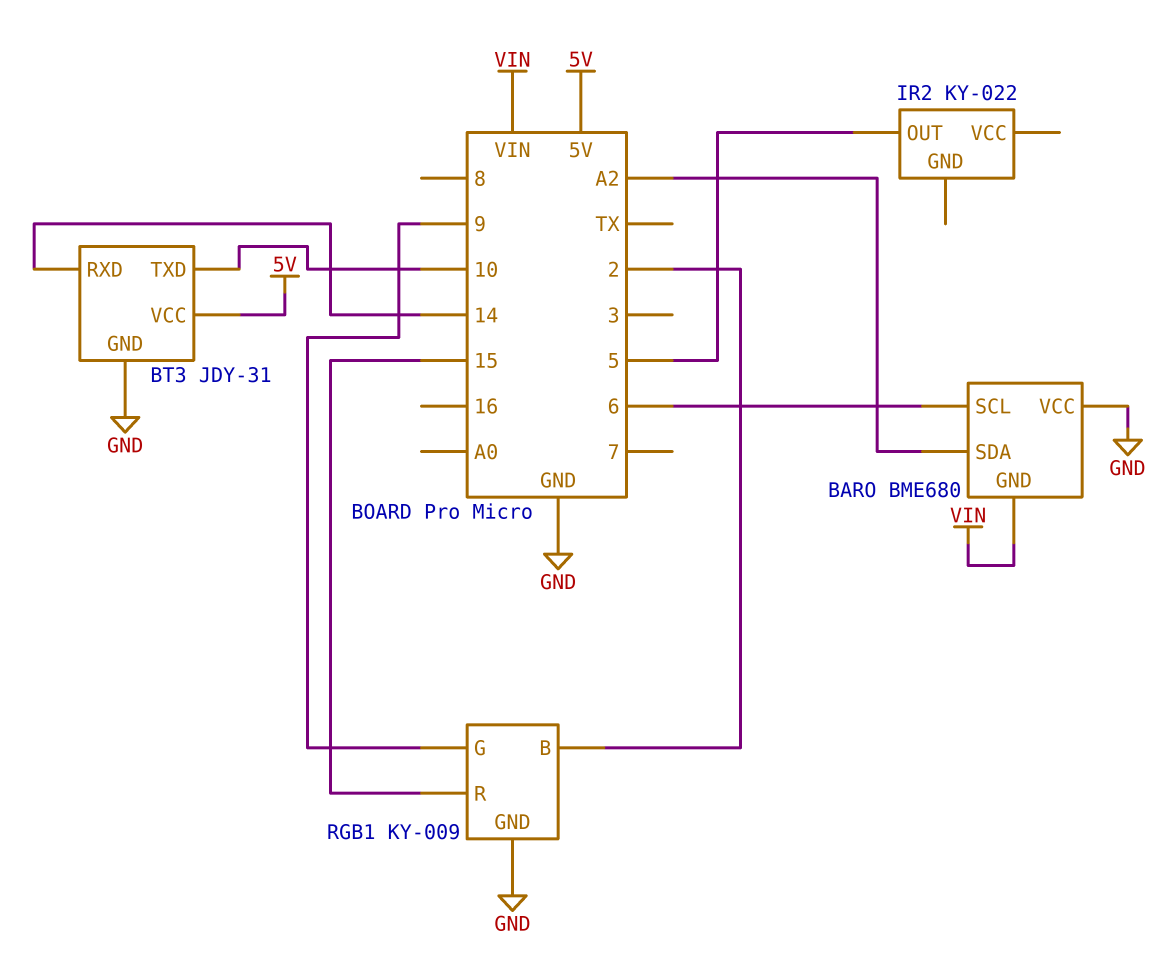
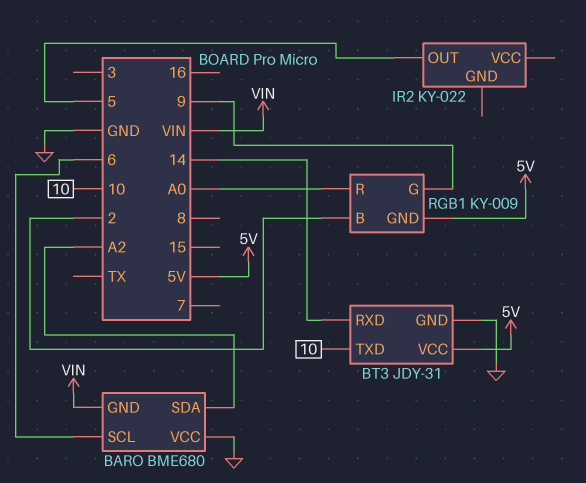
RGB1 pin GND: GND -> 5V
RGB1 pin R: 15 -> A0

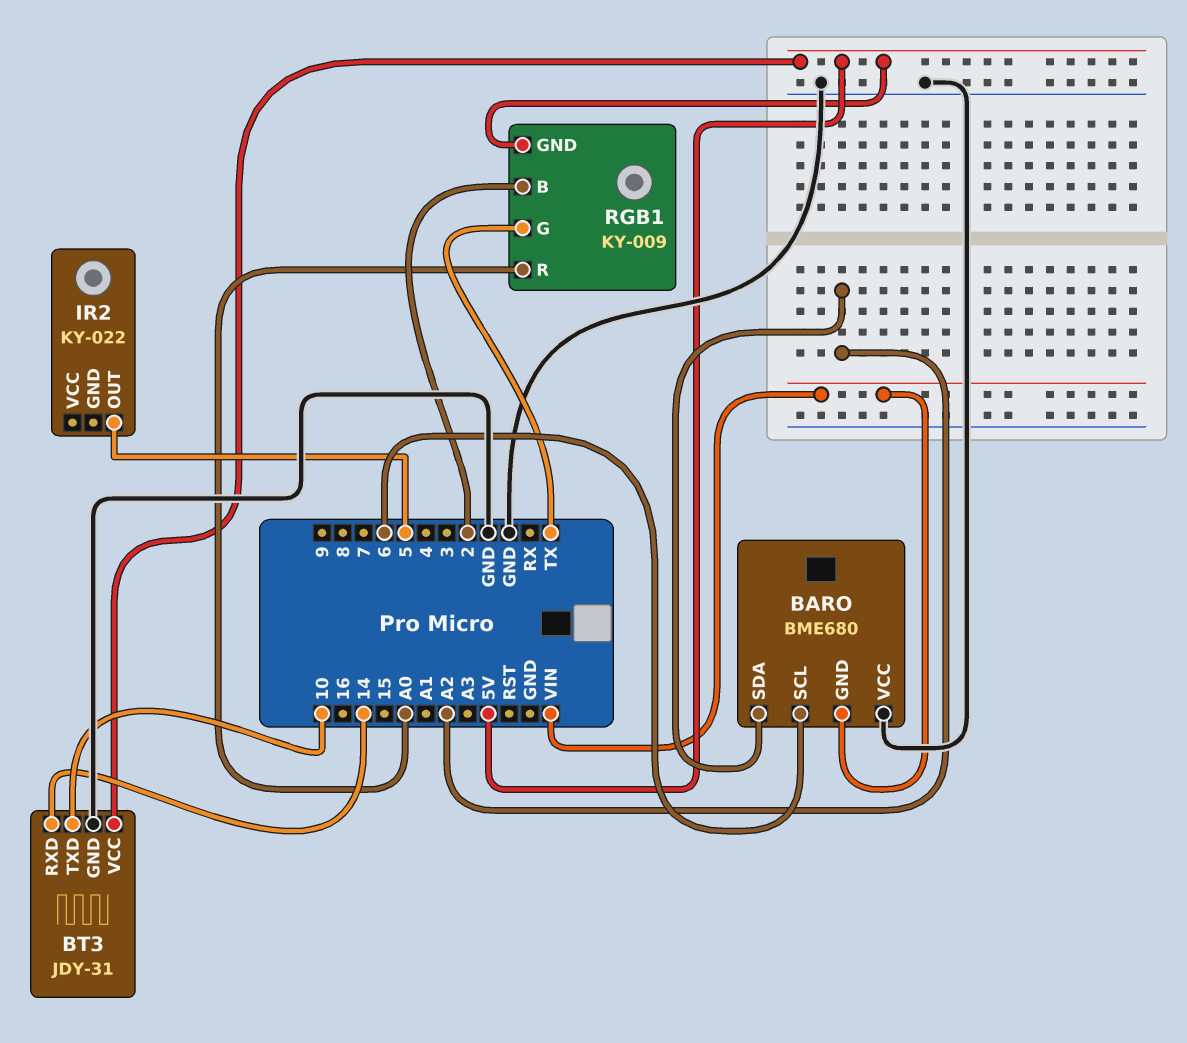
RGB1 pin G: 9 -> TX

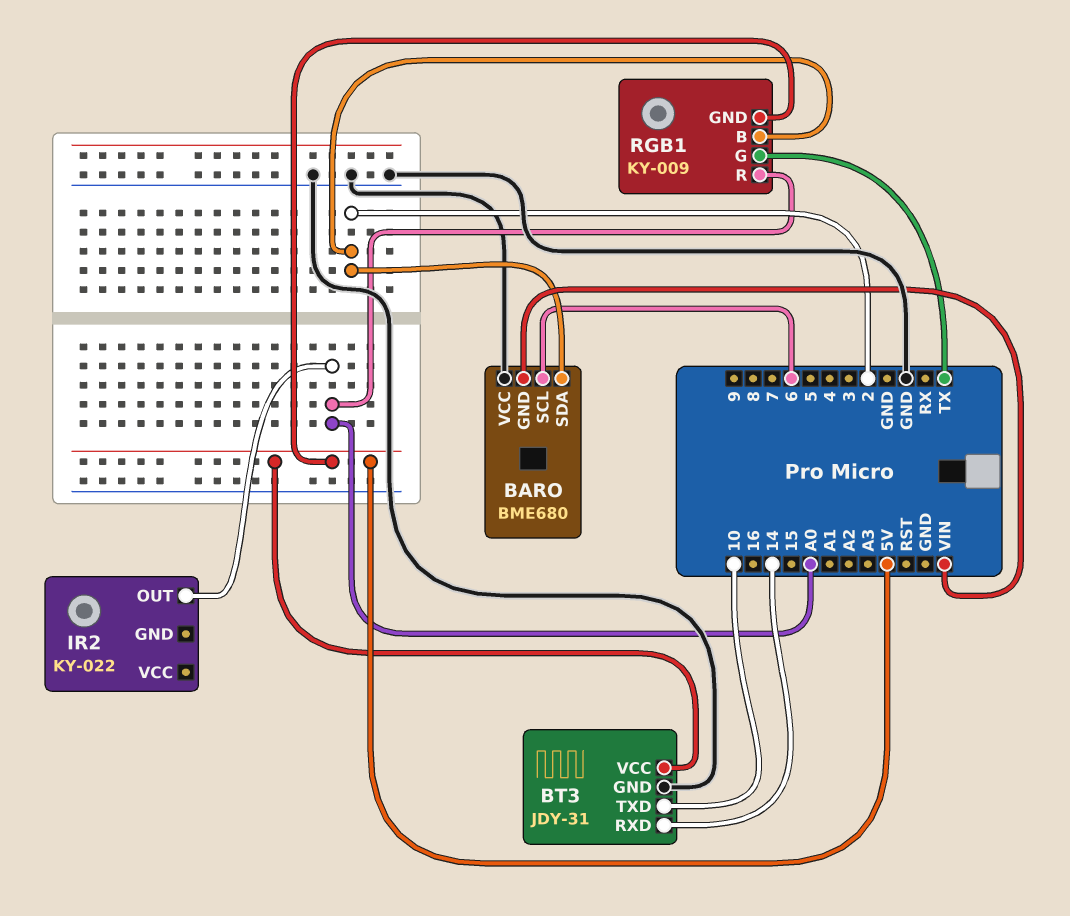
BARO pin SDA: A2 -> 2
IR2 pin OUT: 5 -> A0

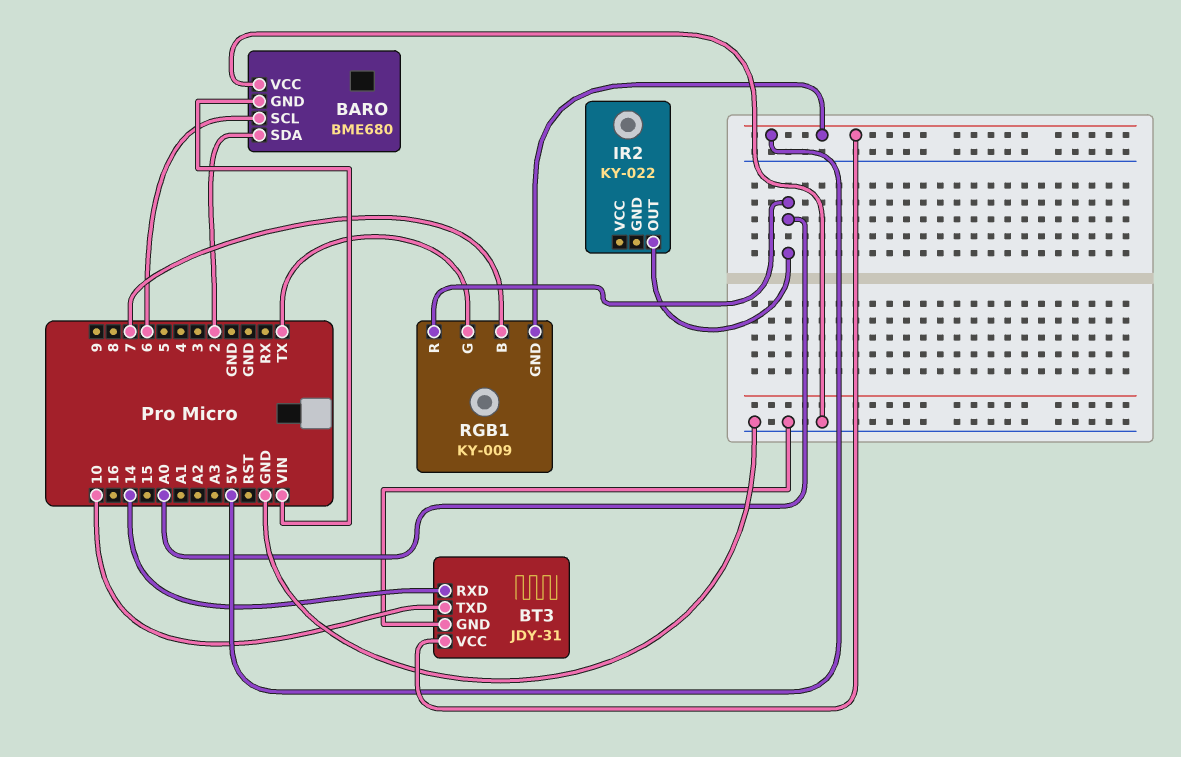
RGB1 pin B: 2 -> 7

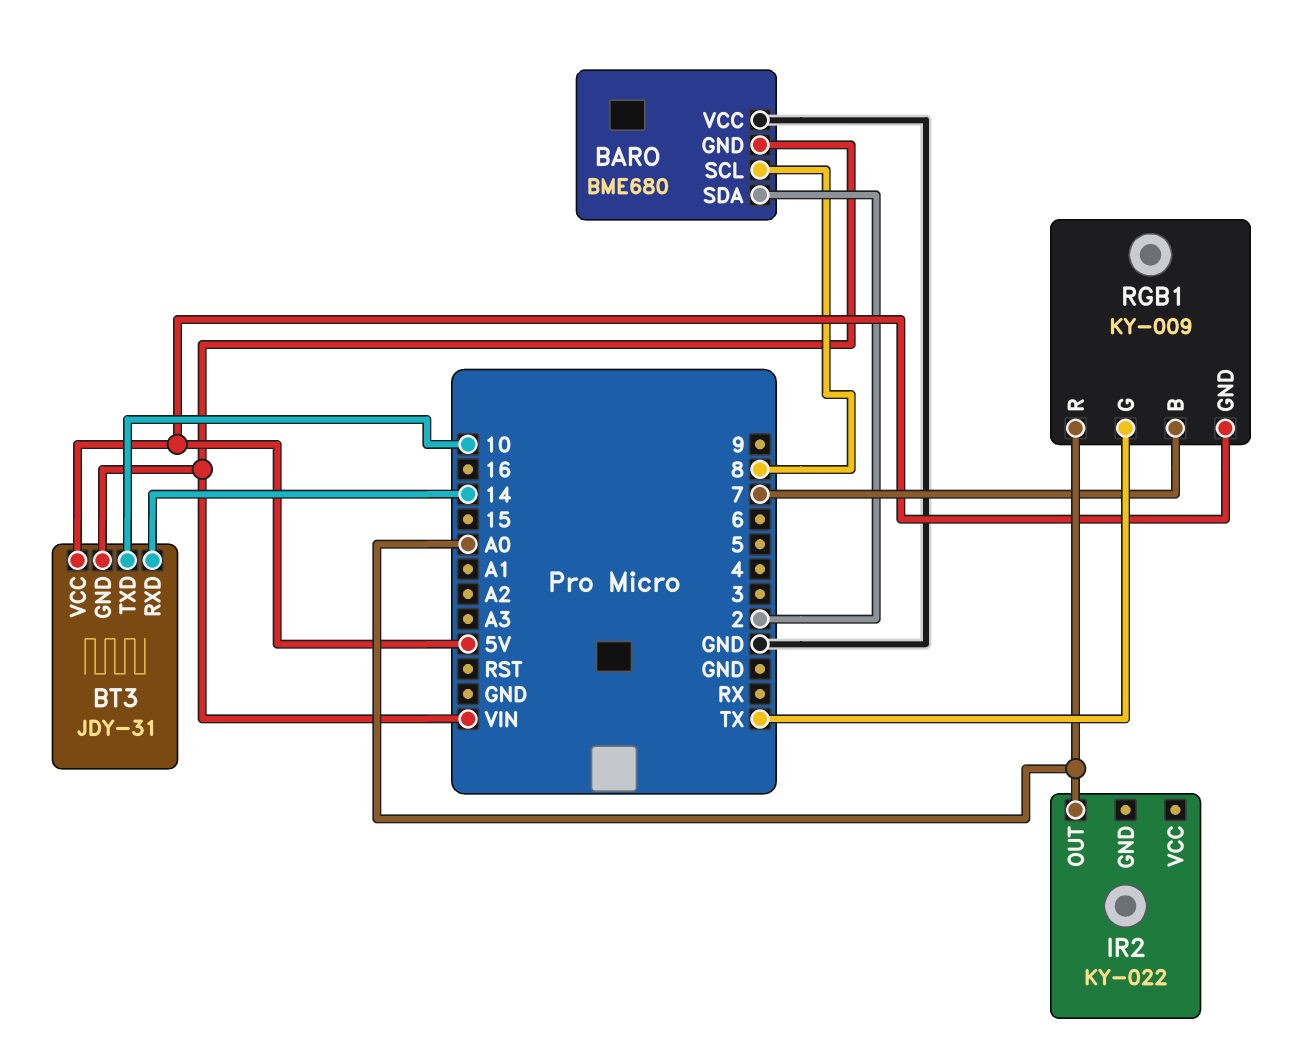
BARO pin SCL: 6 -> 8
BT3 pin GND: GND -> VIN

